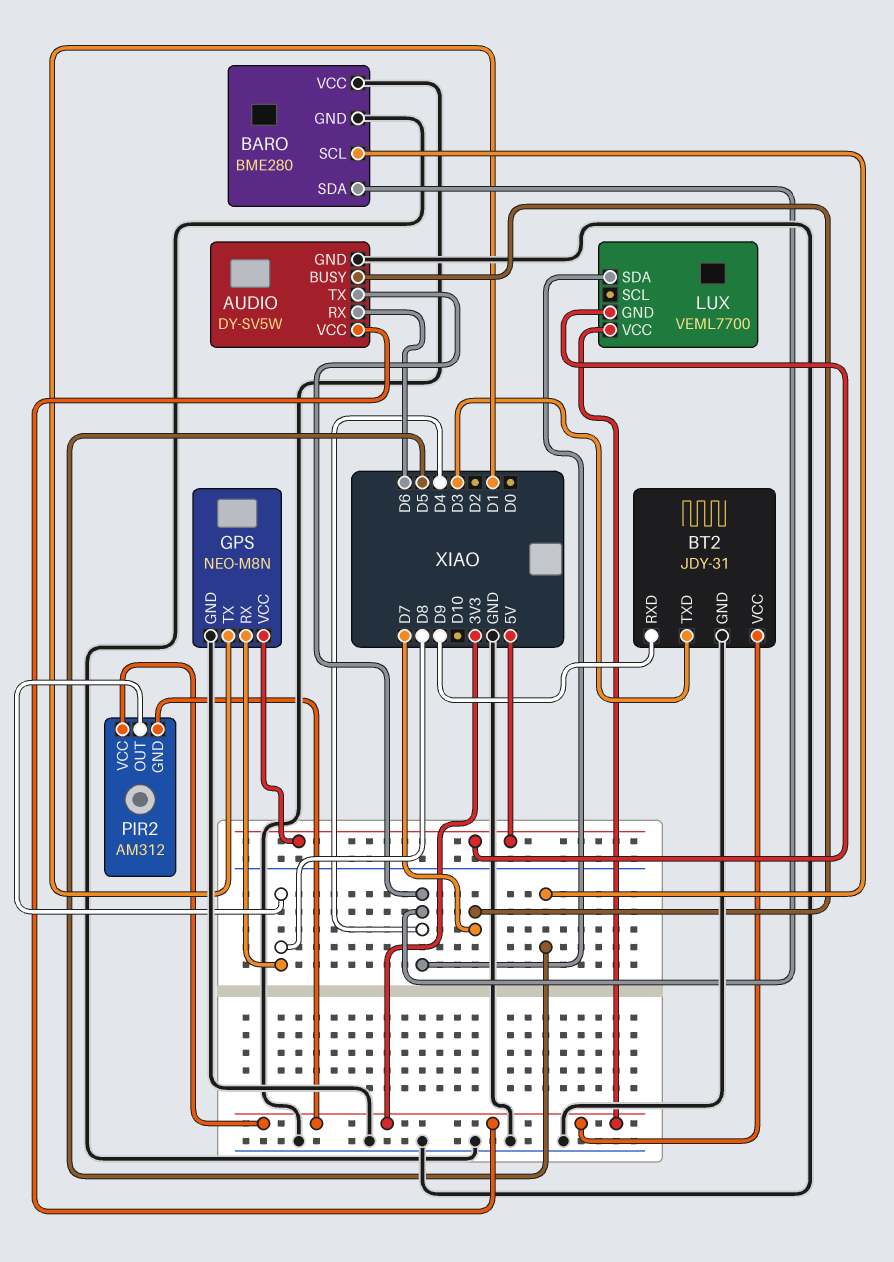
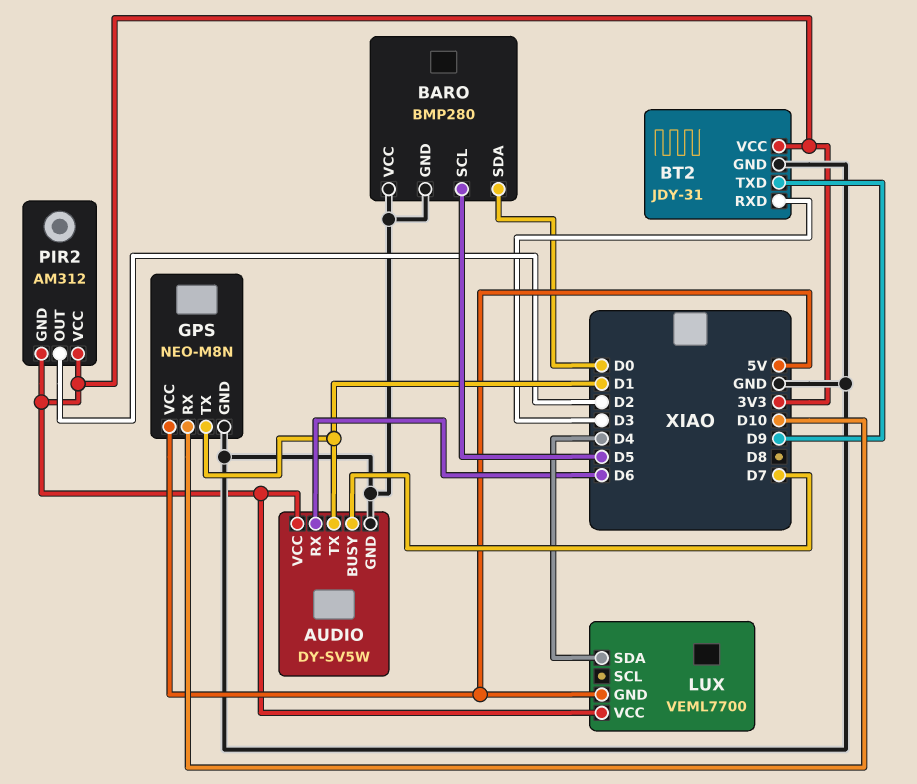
AUDIO pin TX: D4 -> D1
BARO: BME280 -> BMP280
BARO pin SDA: D4 -> D0
BT2 pin RXD: D9 -> D3
BT2 pin TXD: D3 -> D9
GPS pin RX: D8 -> D10
PIR2 pin OUT: D8 -> D2

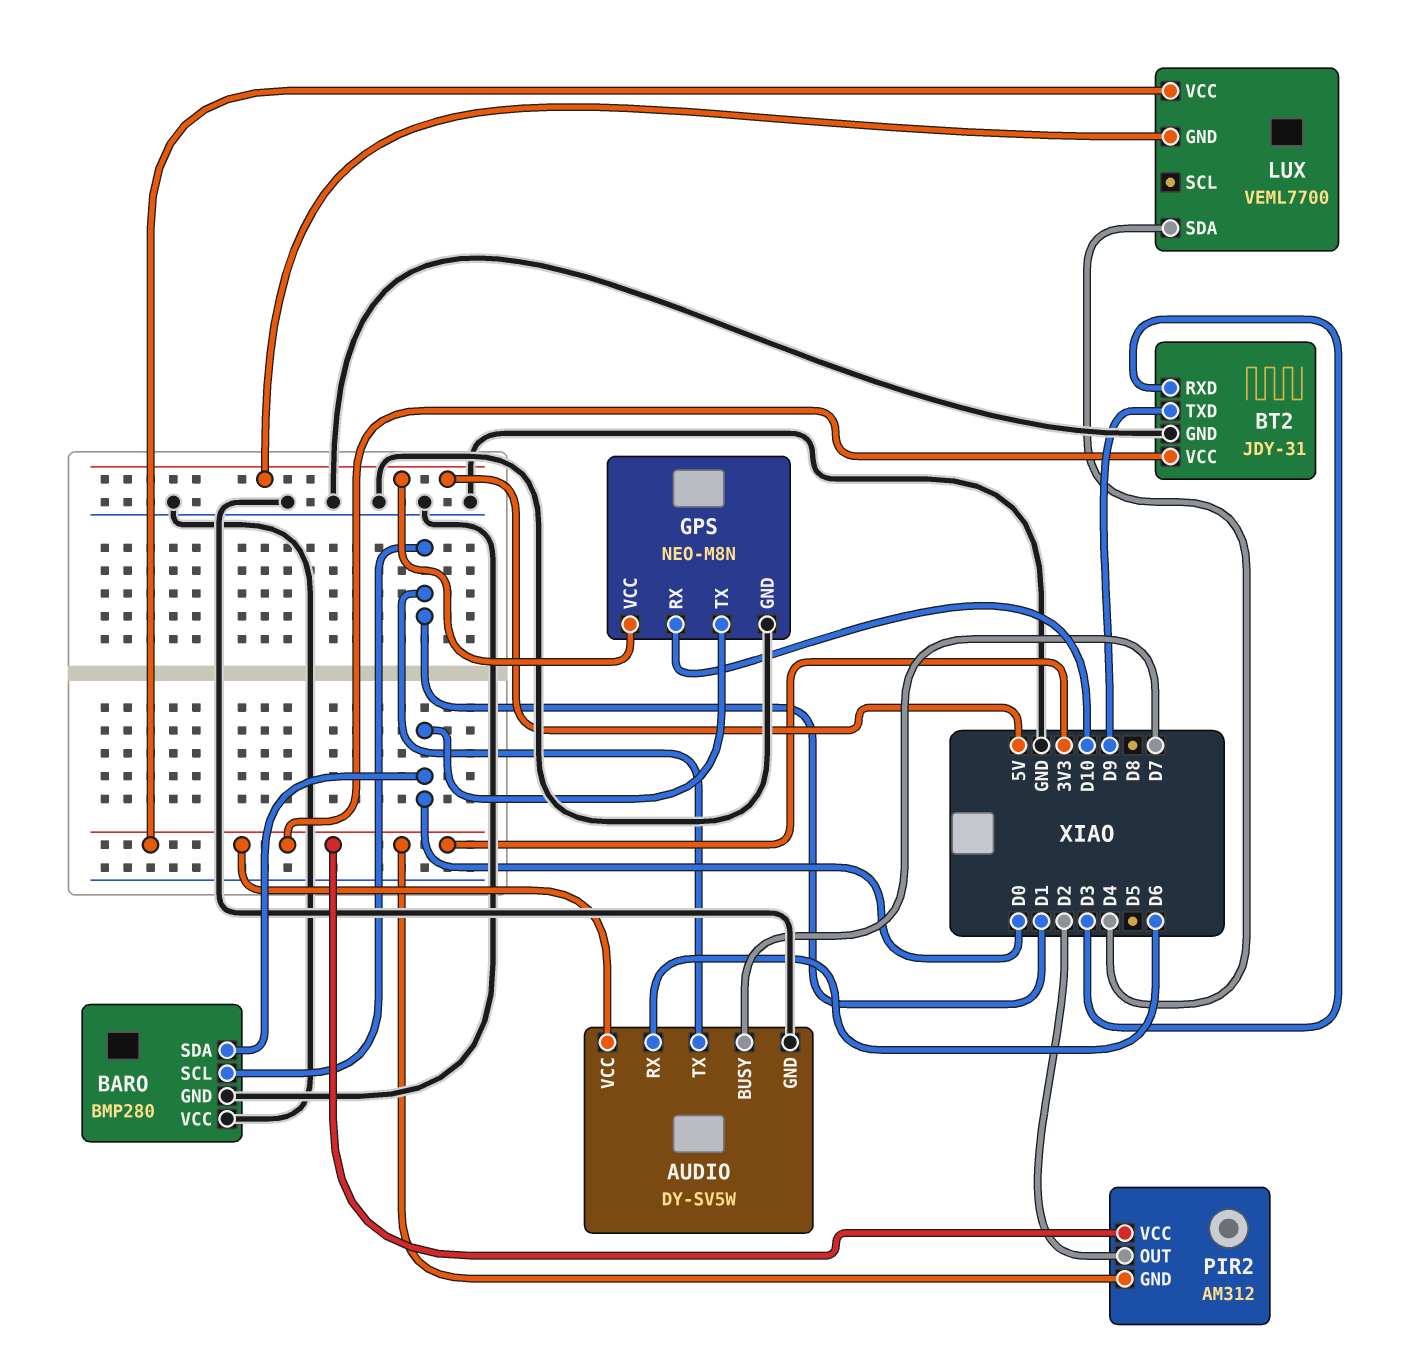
BARO pin SCL: D5 -> D1
GPS pin TX: D1 -> D0

